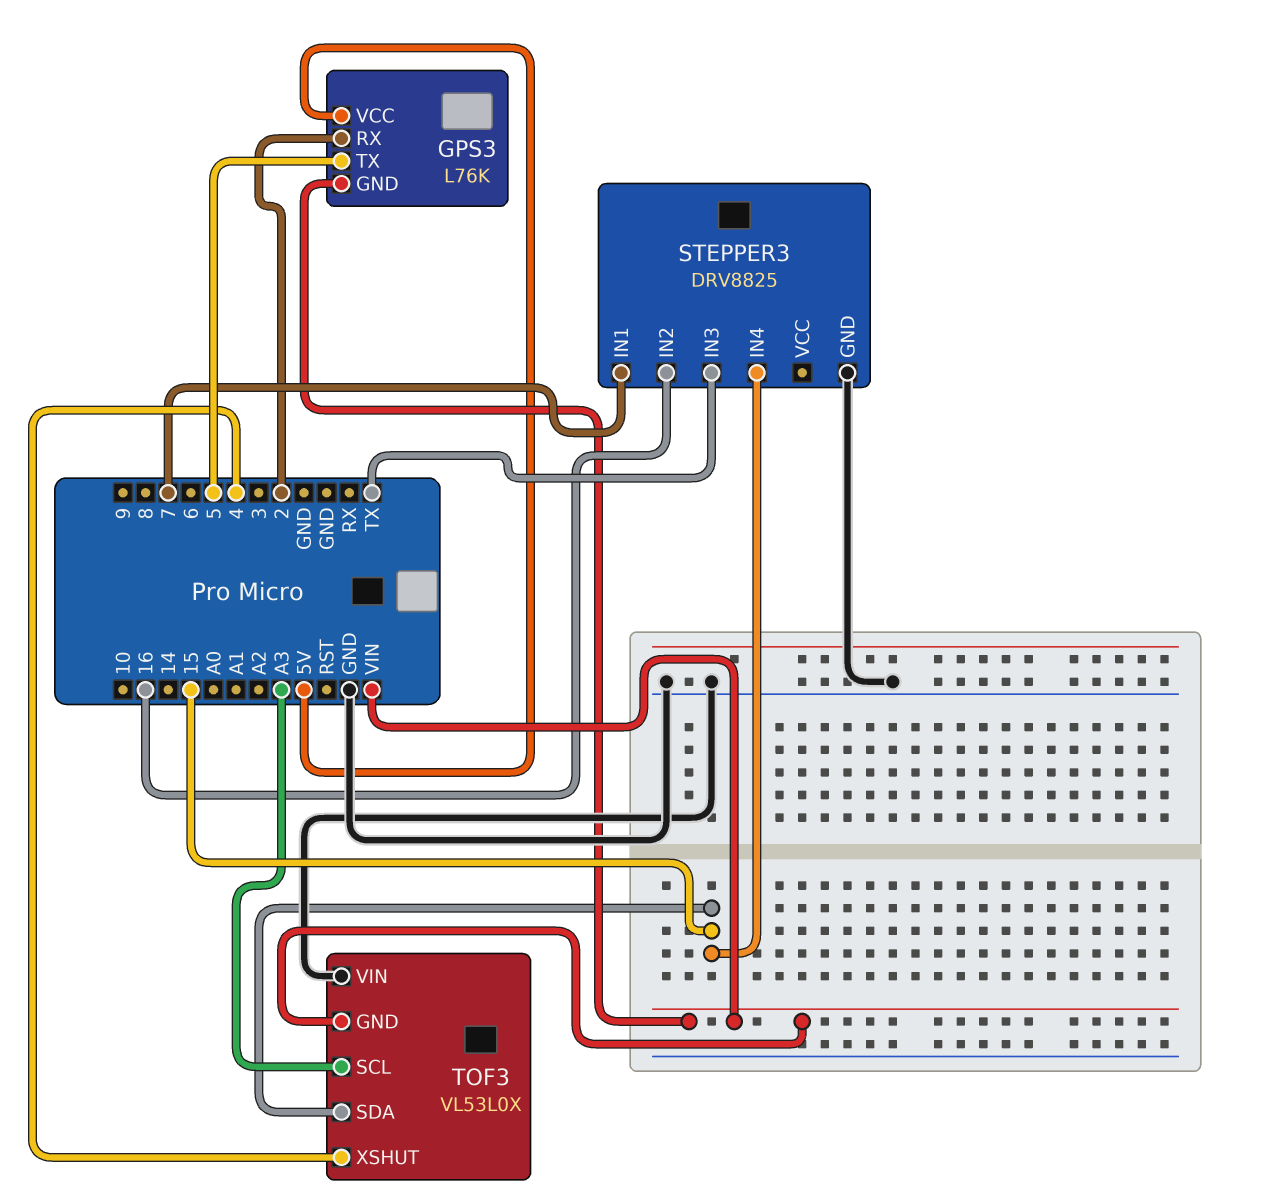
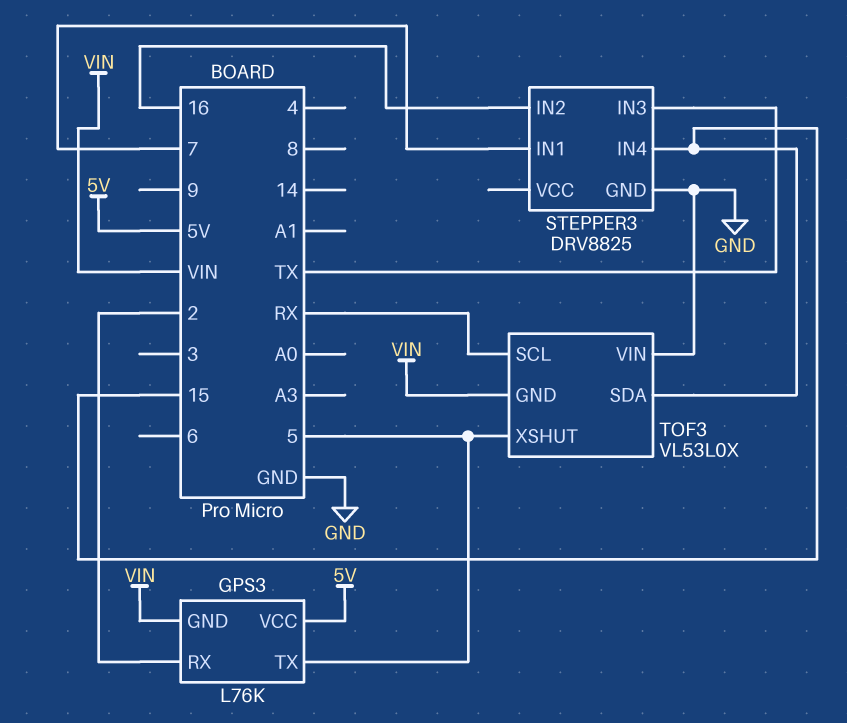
TOF3 pin SCL: A3 -> RX
TOF3 pin XSHUT: 4 -> 5

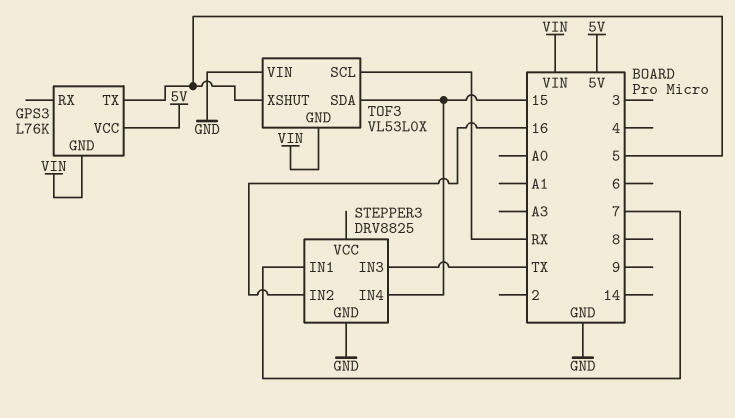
GPS3 pin RX: 2 -> none

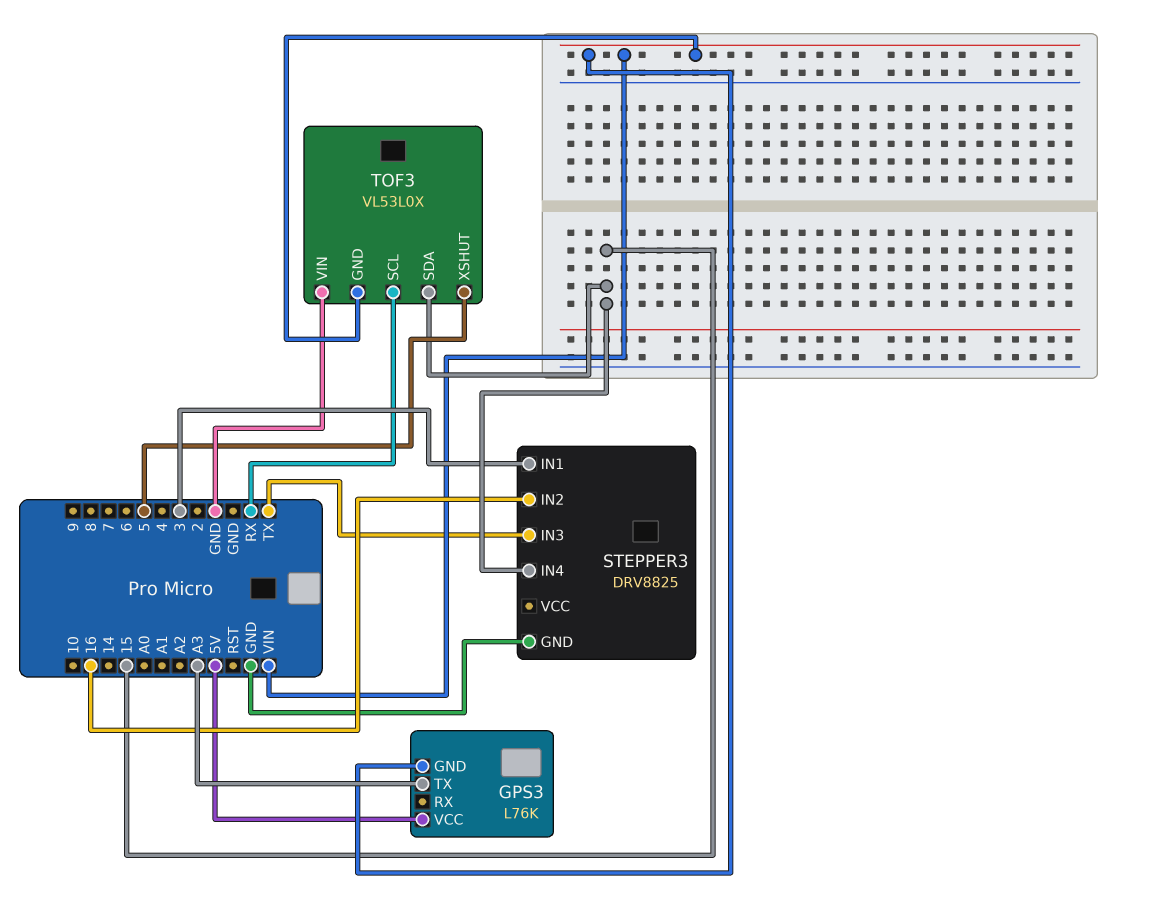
GPS3 pin TX: 5 -> A3
STEPPER3 pin IN1: 7 -> 3

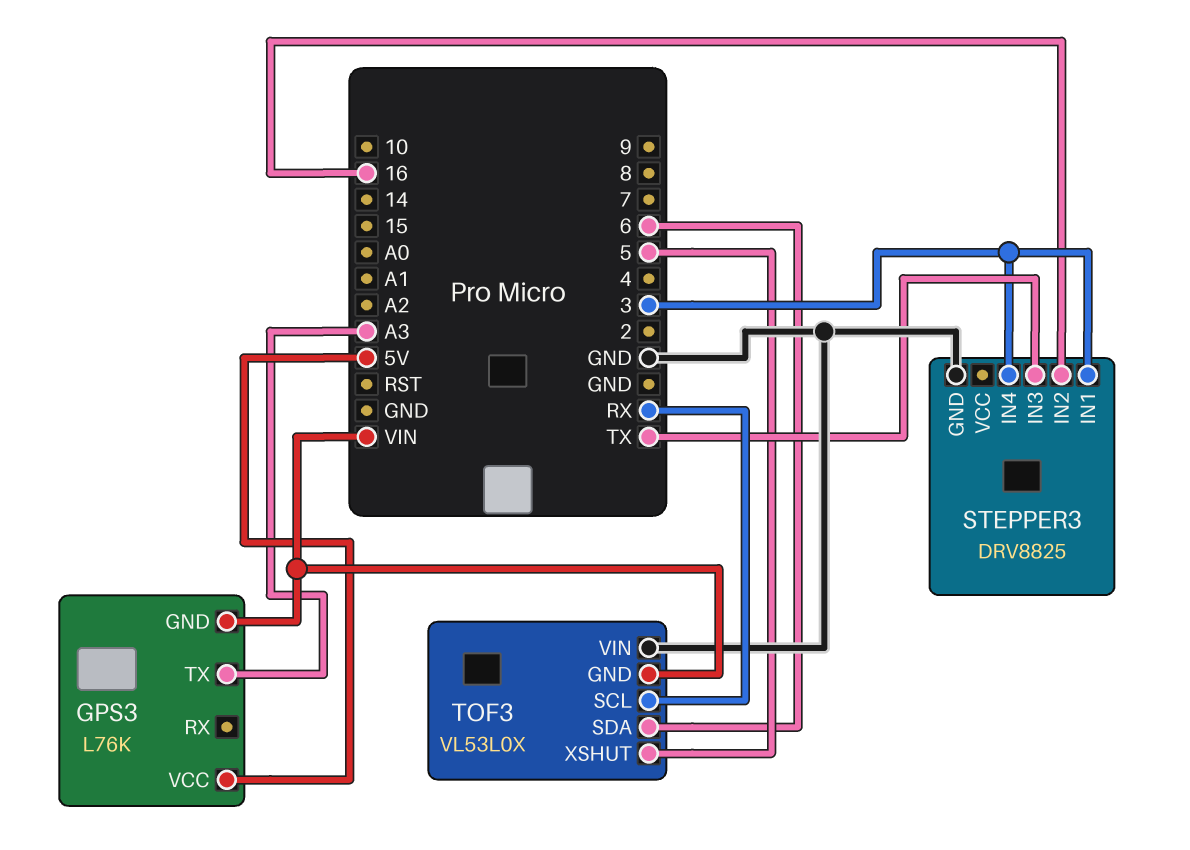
STEPPER3 pin IN4: 15 -> 3
TOF3 pin SDA: 15 -> 6

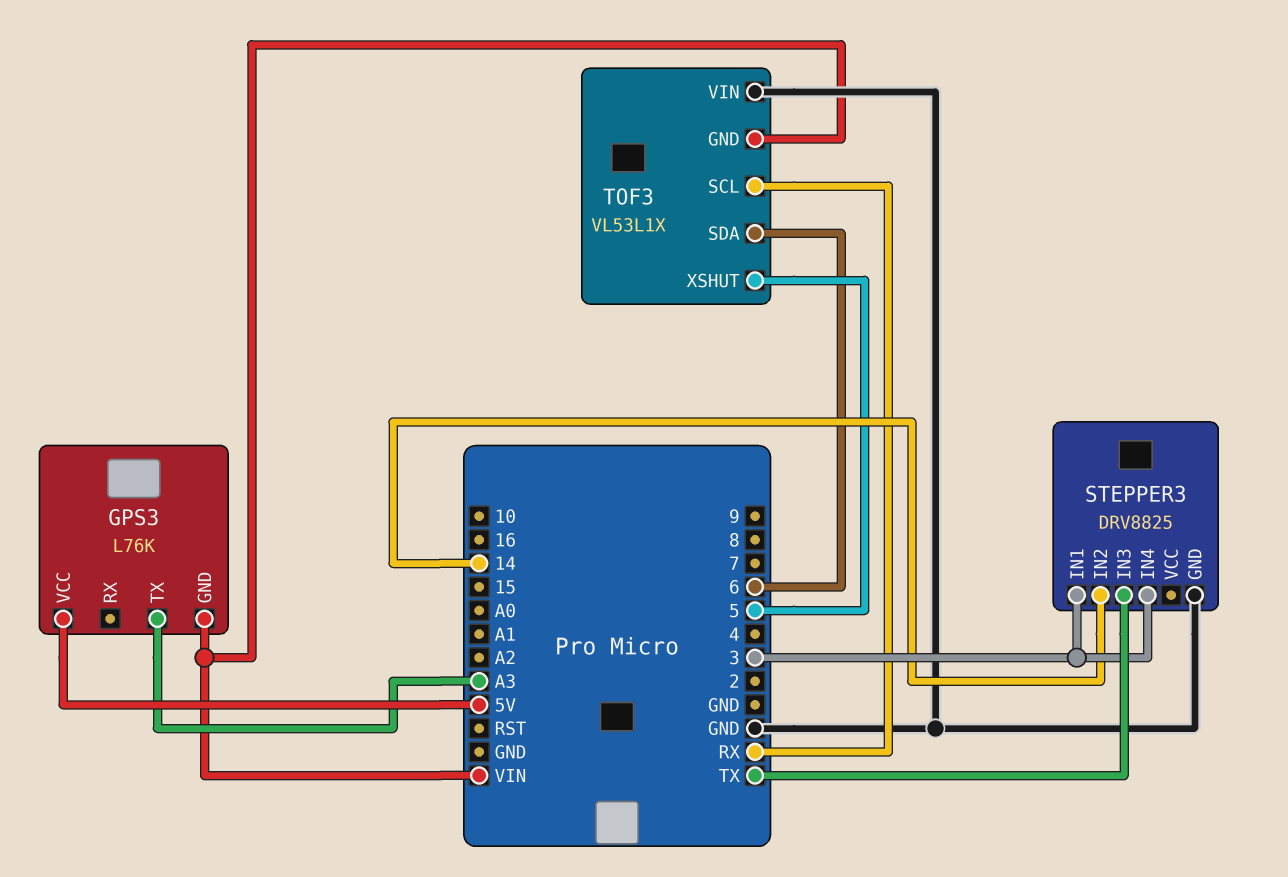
STEPPER3 pin IN2: 16 -> 14
TOF3: VL53L0X -> VL53L1X

